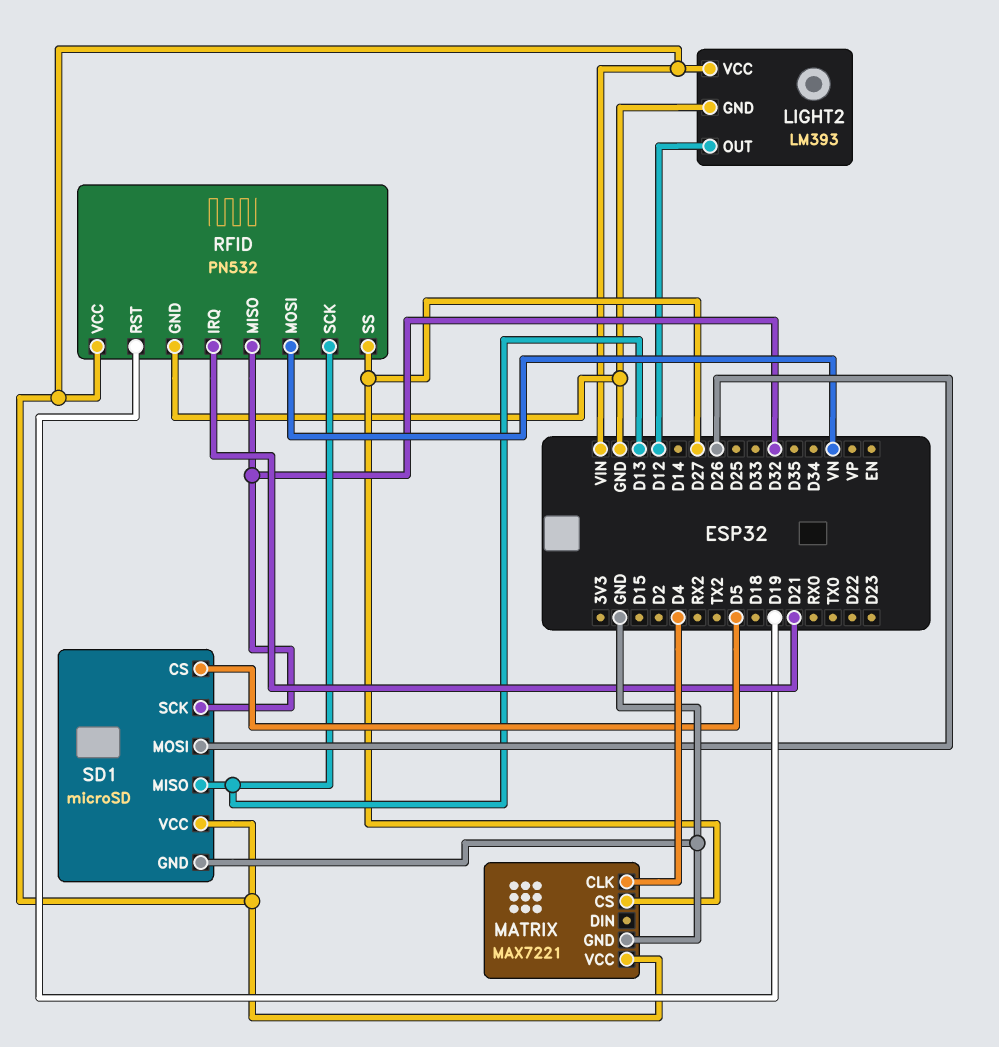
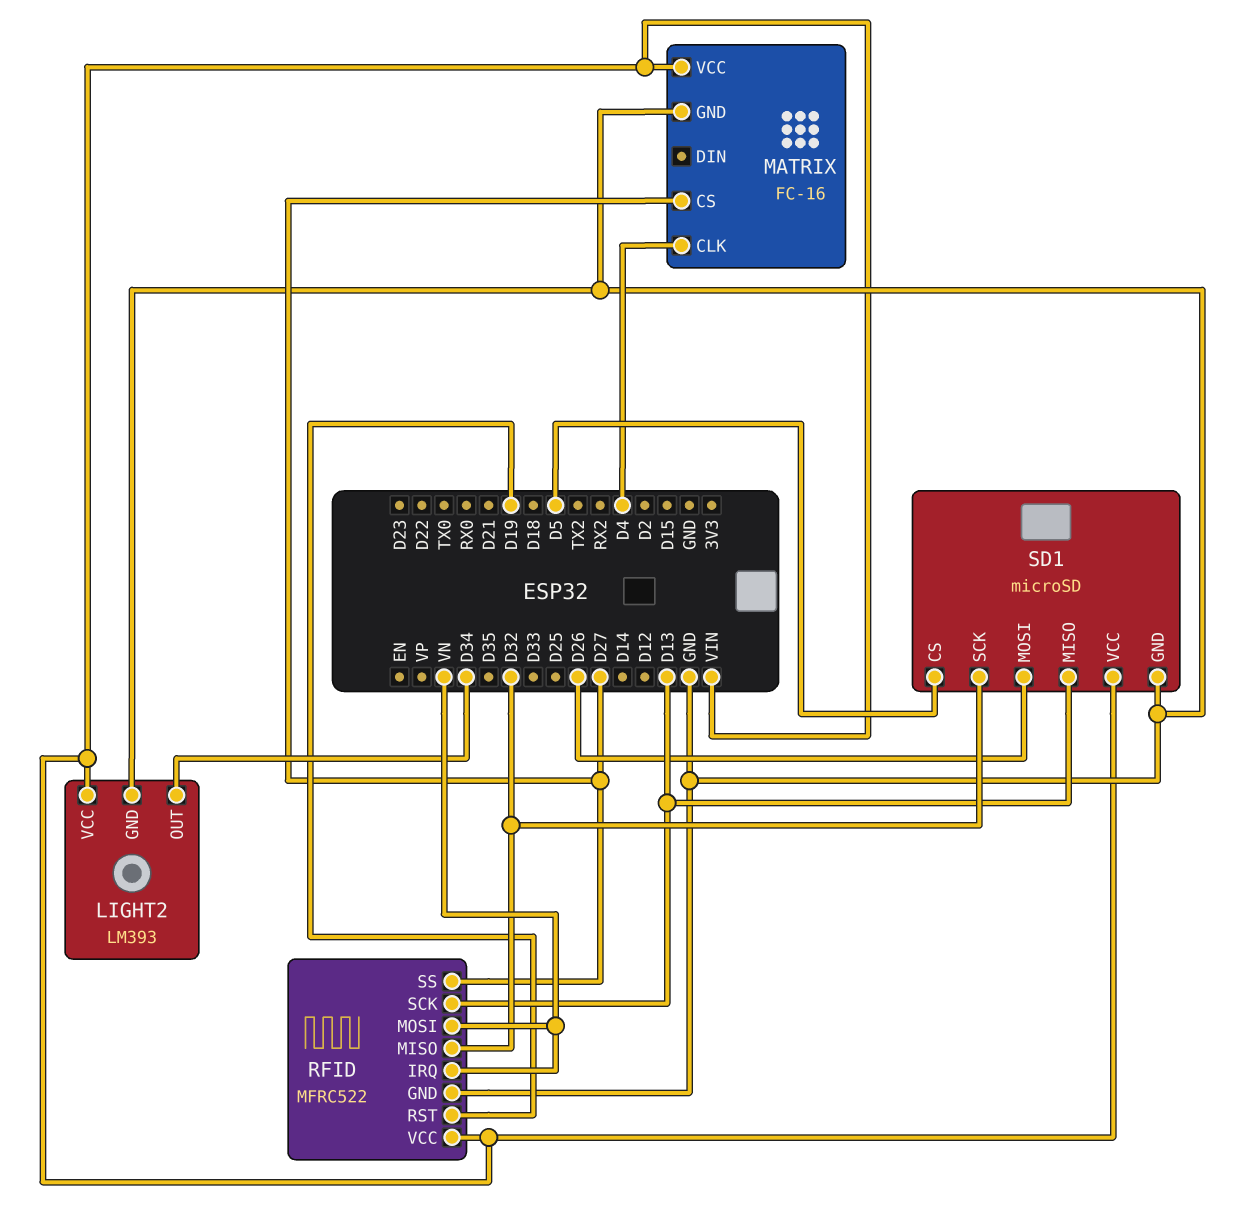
LIGHT2 pin OUT: D12 -> D34
MATRIX: MAX7221 -> FC-16
RFID: PN532 -> MFRC522
RFID pin IRQ: D21 -> VN

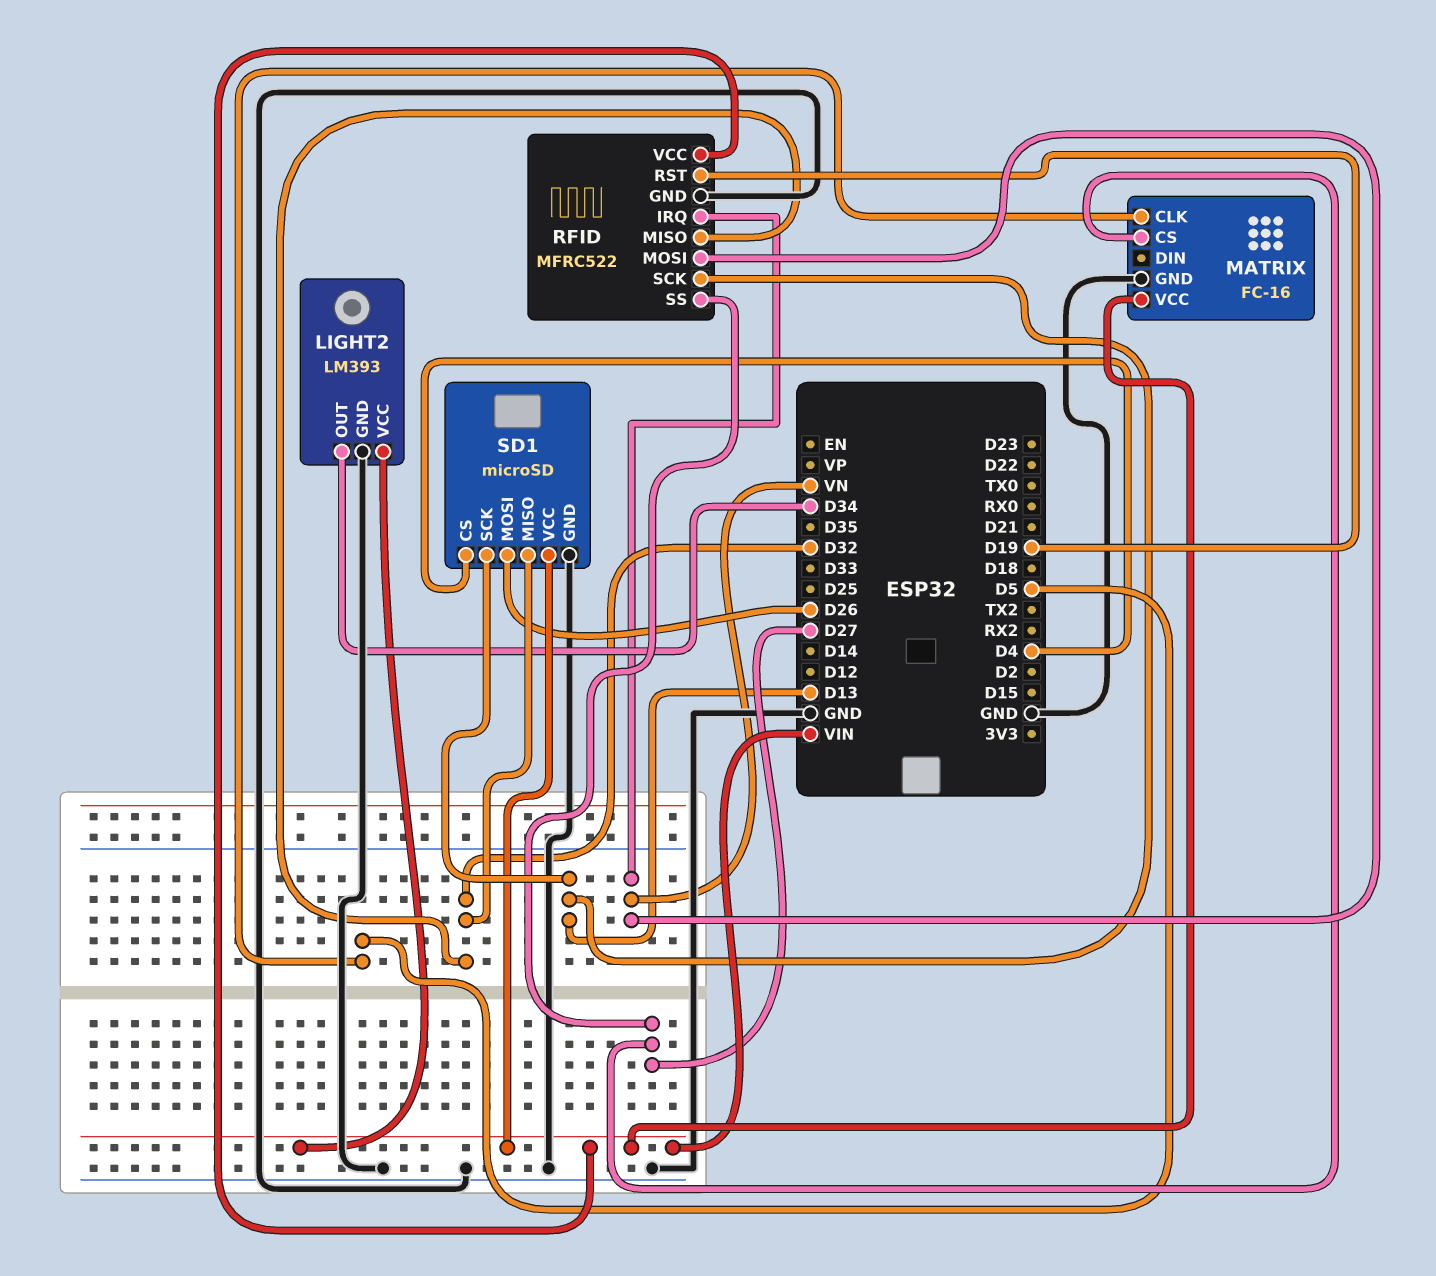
MATRIX pin CLK: D4 -> D5
SD1 pin CS: D5 -> D4
SD1 pin MISO: D13 -> D32
SD1 pin SCK: D32 -> D13

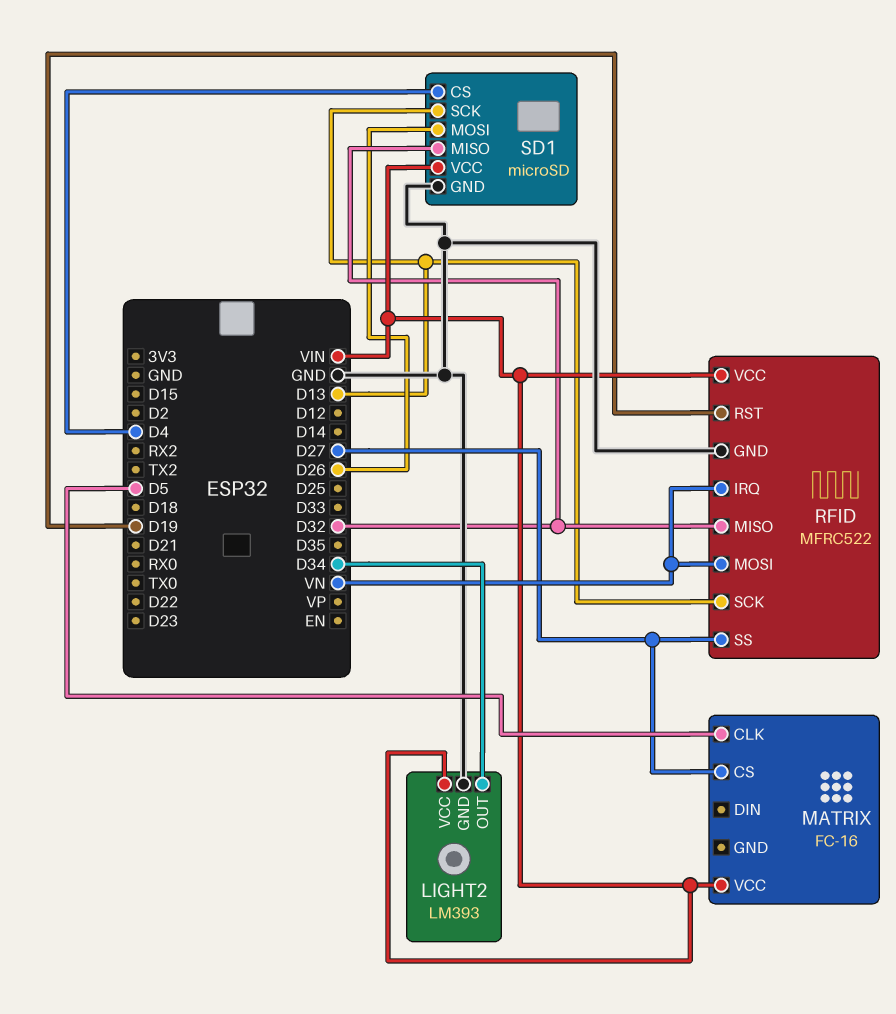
MATRIX pin GND: GND -> none

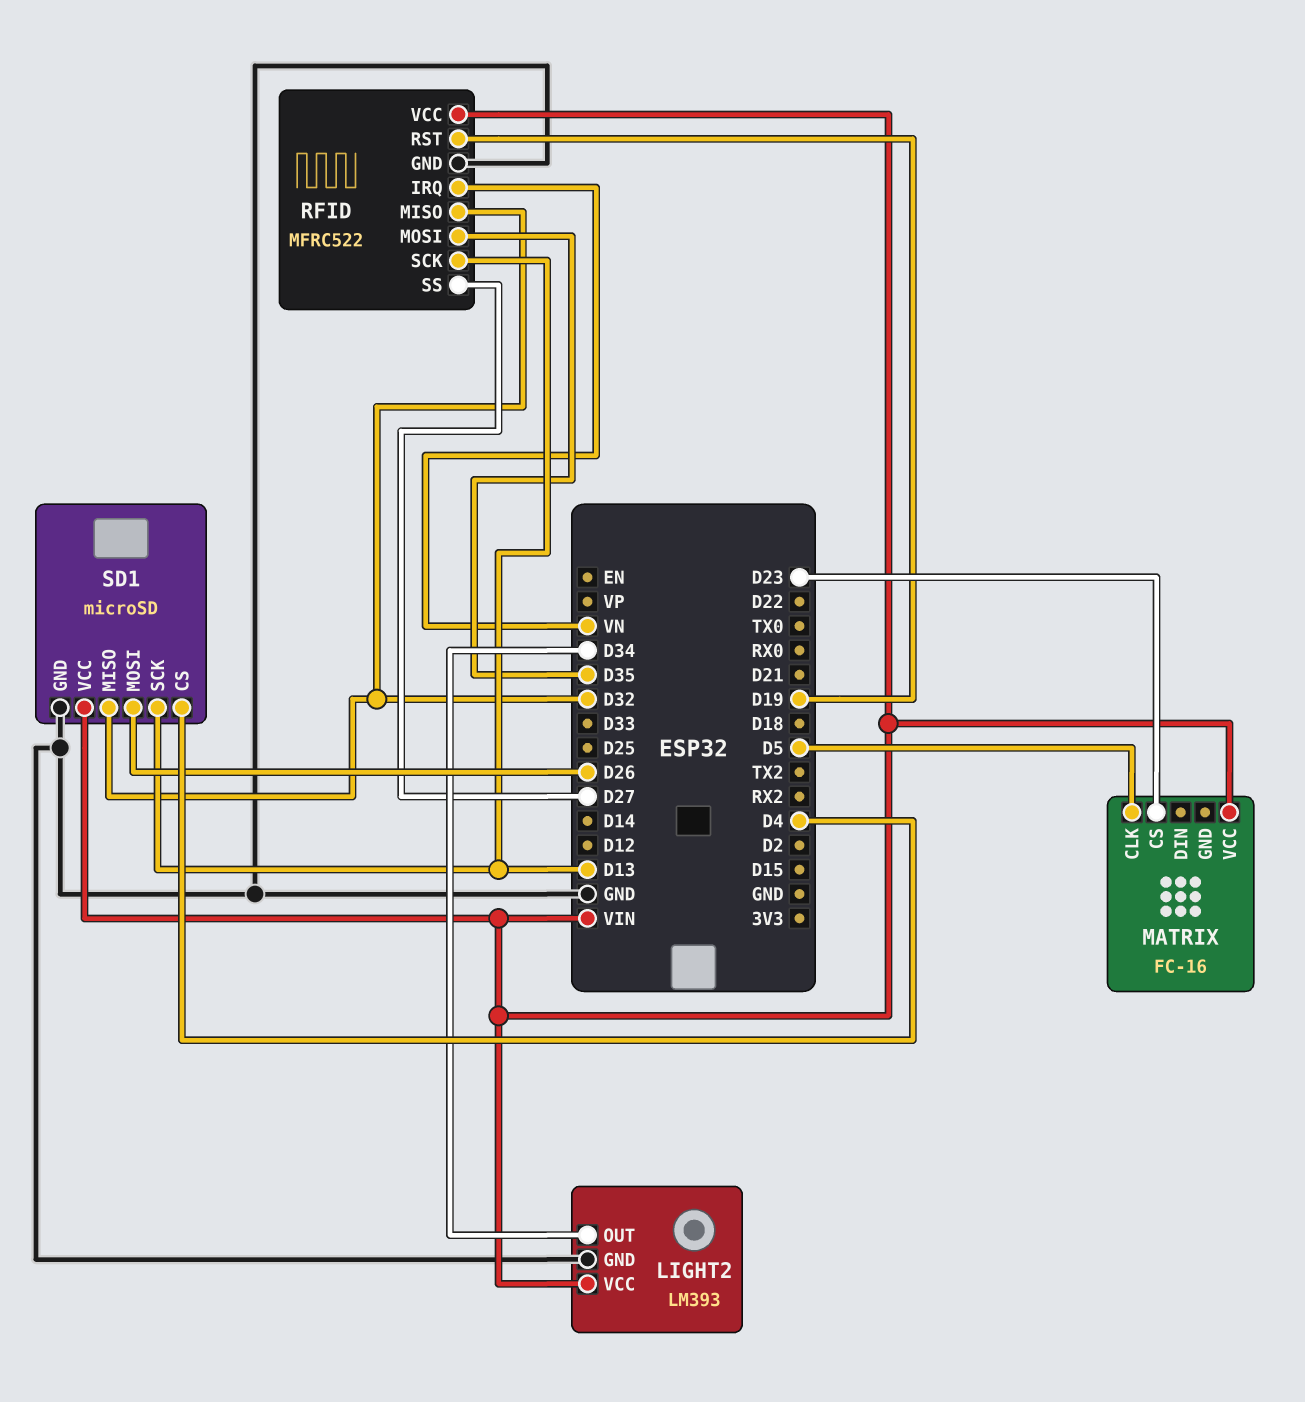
MATRIX pin CS: D27 -> D23
RFID pin MOSI: VN -> D35

